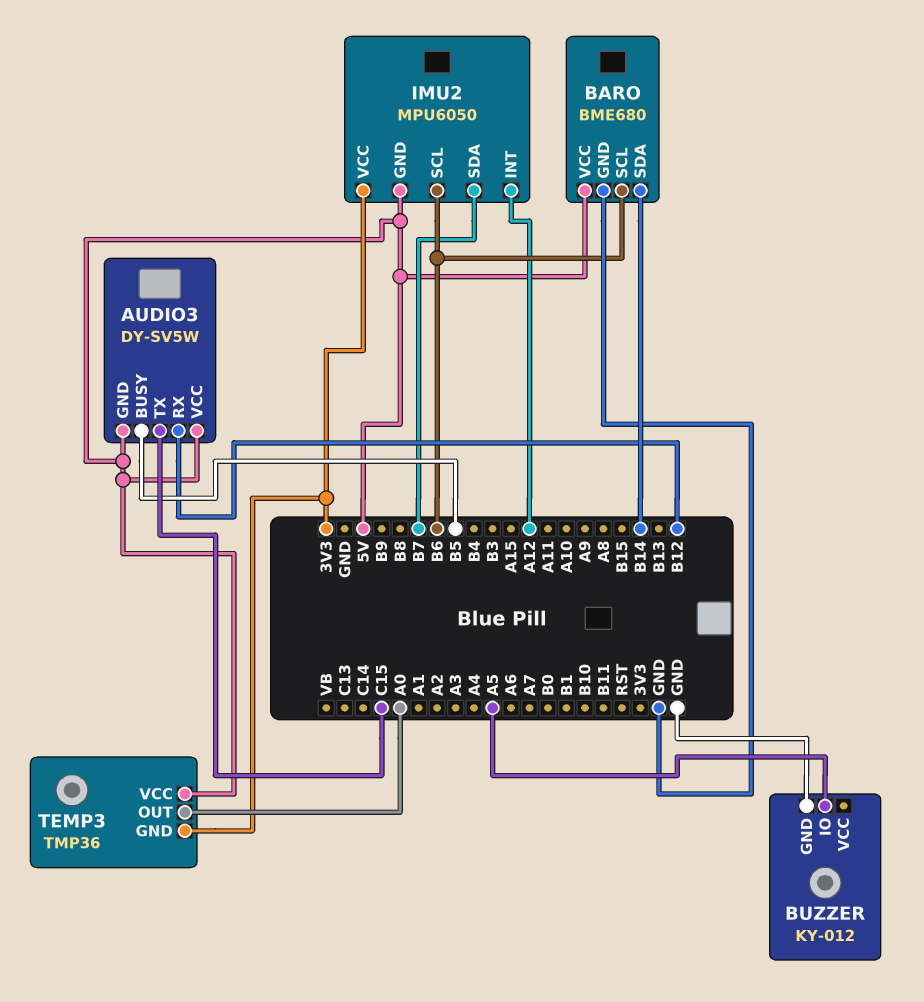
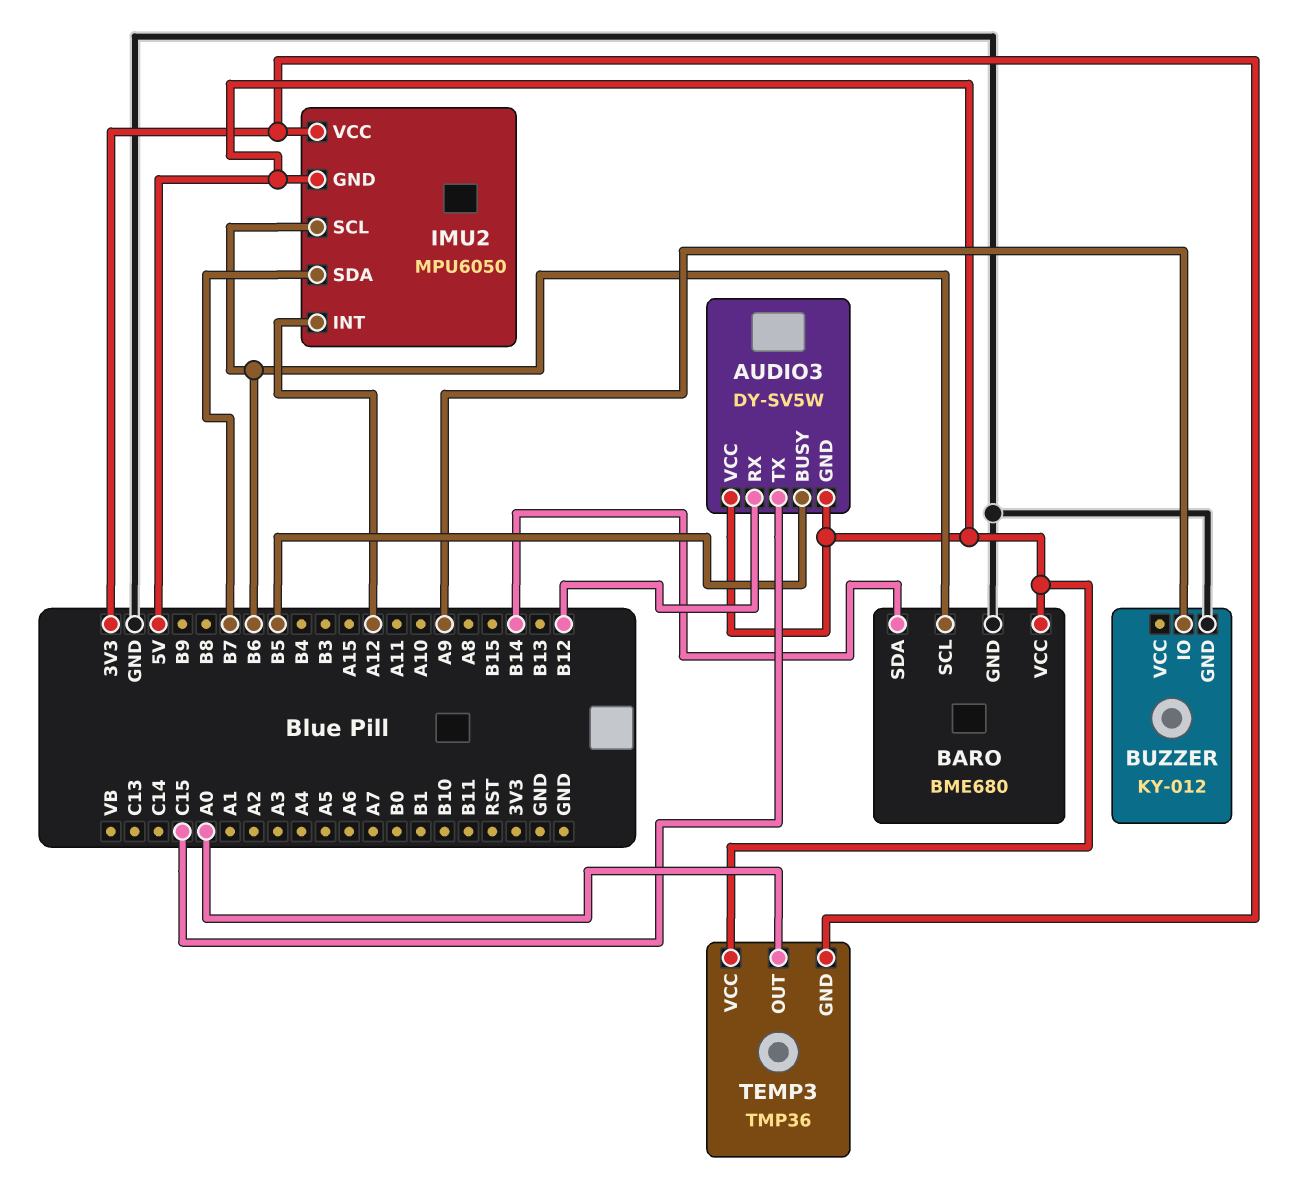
BUZZER pin IO: A5 -> A9

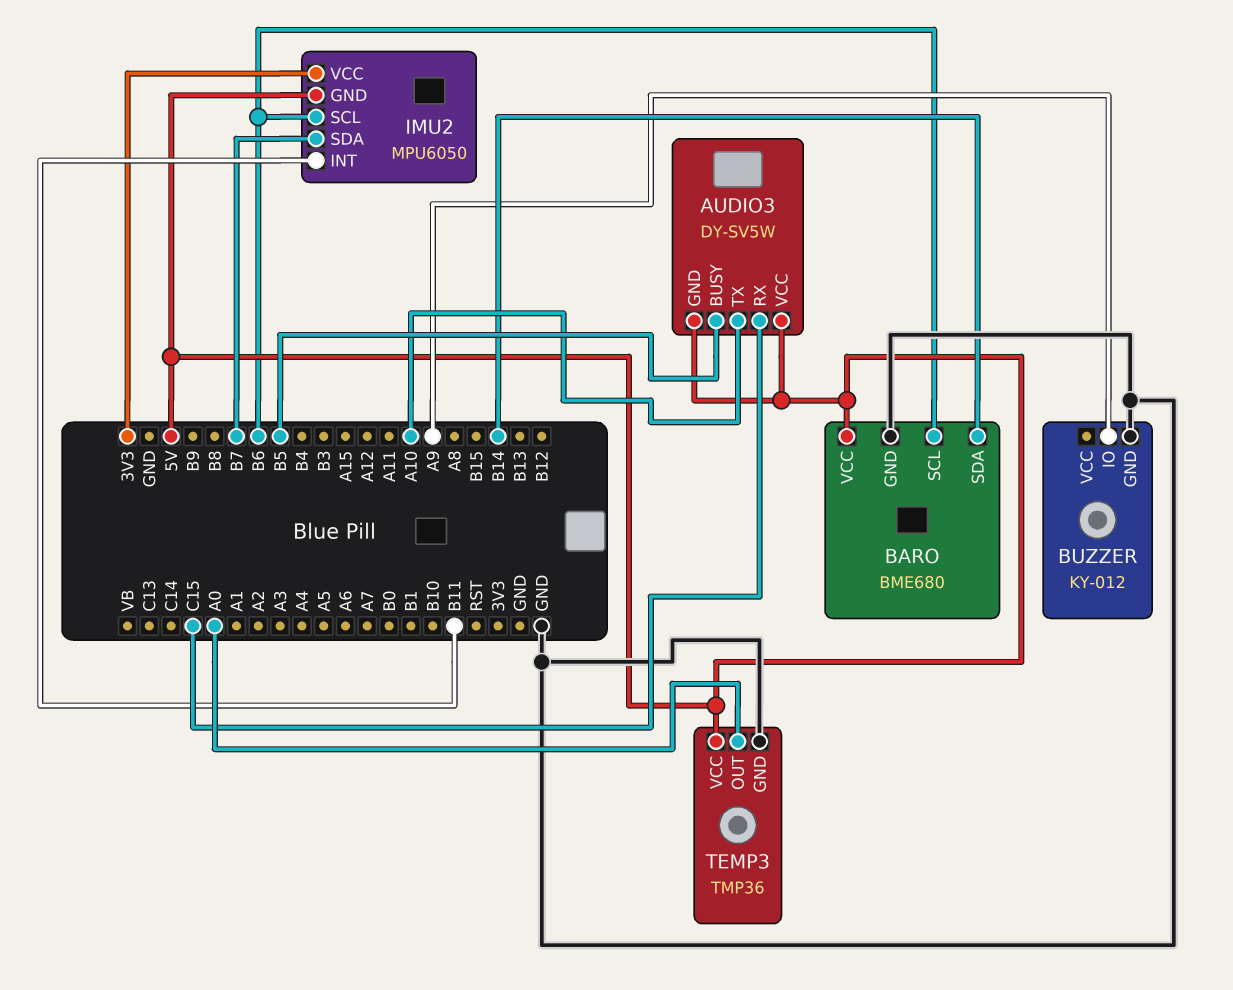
AUDIO3 pin RX: B12 -> C15
AUDIO3 pin TX: C15 -> A10
IMU2 pin INT: A12 -> B11
TEMP3 pin GND: 3V3 -> GND

